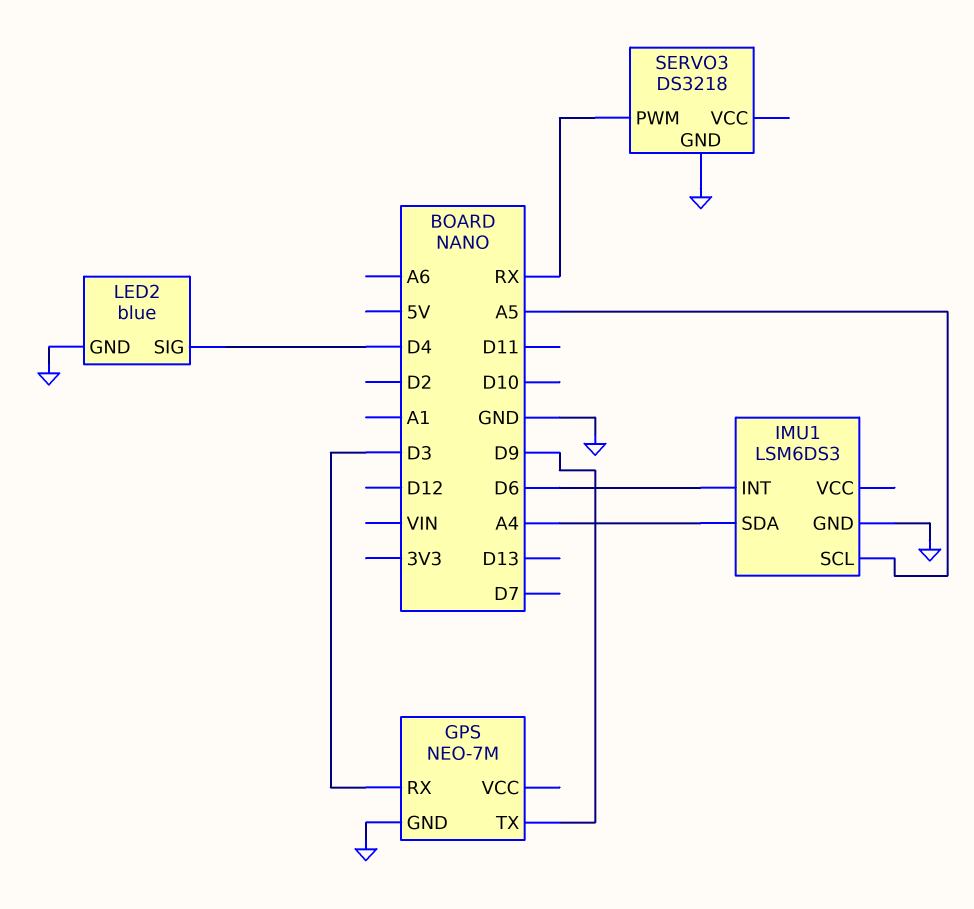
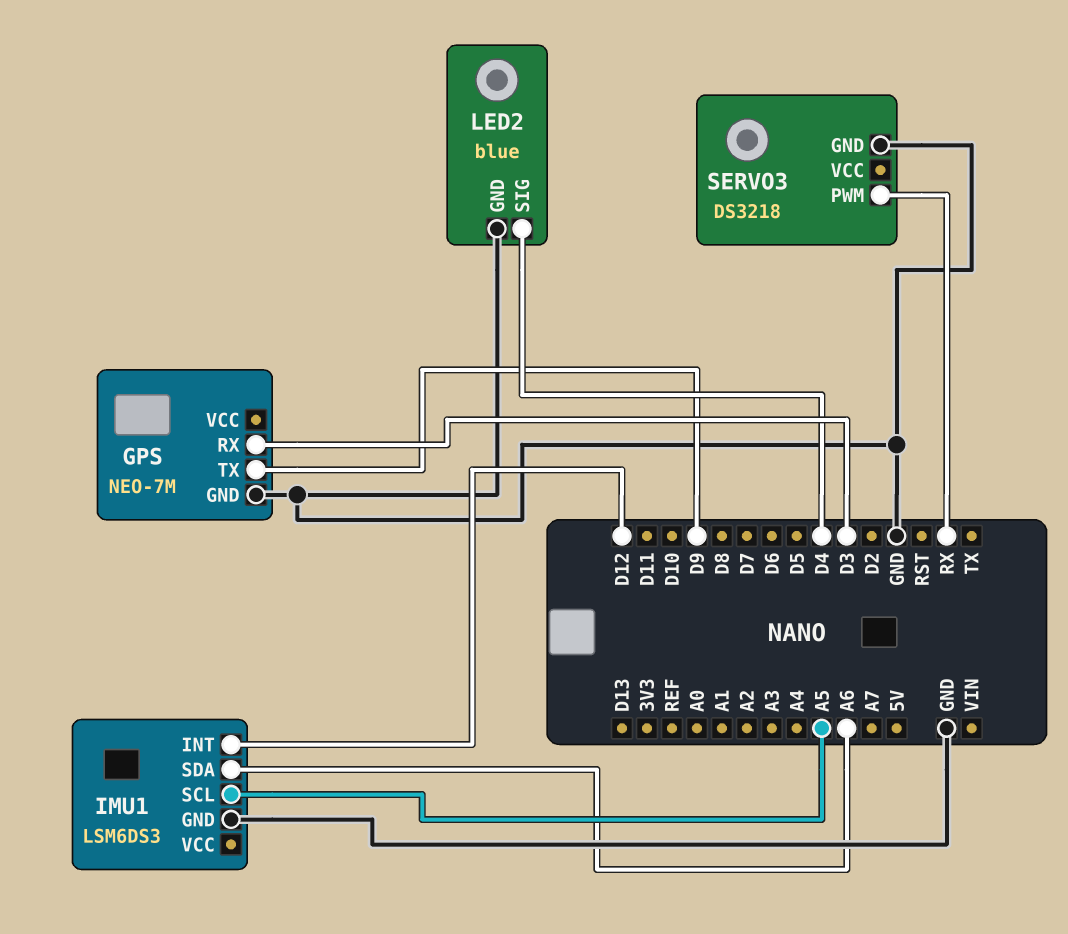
IMU1 pin INT: D6 -> D12
IMU1 pin SDA: A4 -> A6

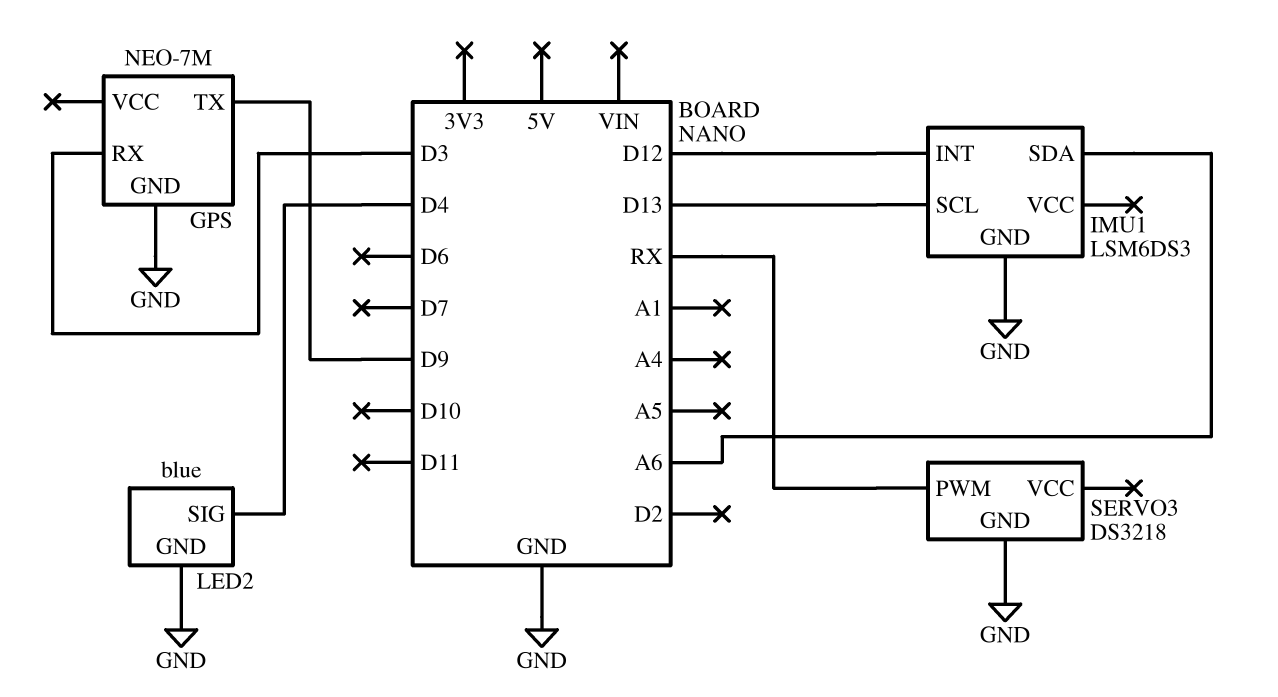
IMU1 pin SCL: A5 -> D13

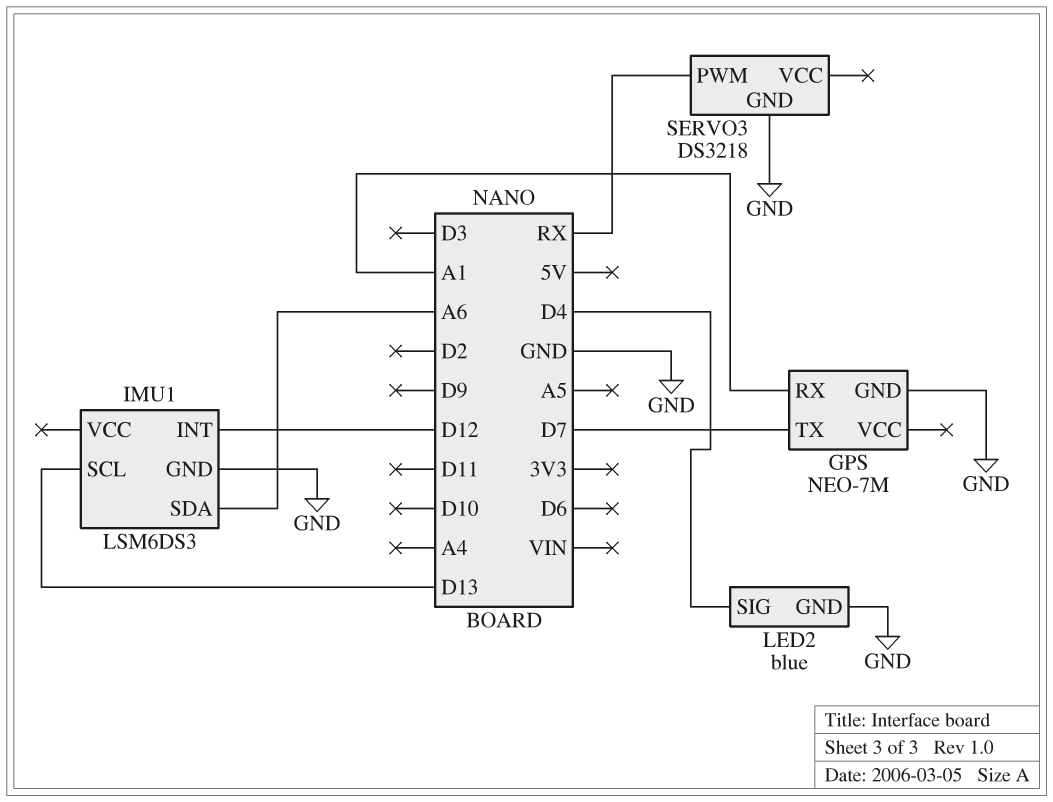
GPS pin RX: D3 -> A1
GPS pin TX: D9 -> D7

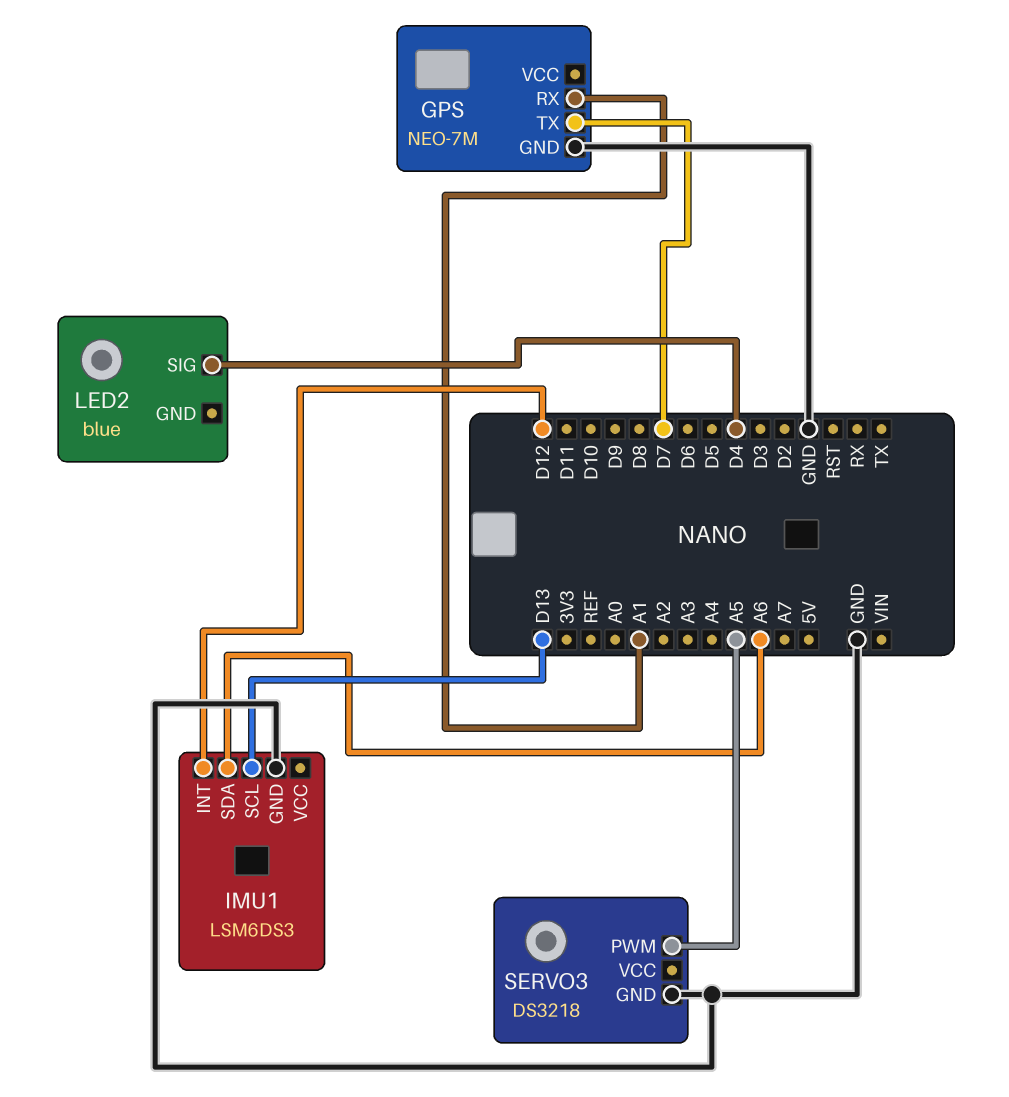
LED2 pin GND: GND -> none
SERVO3 pin PWM: RX -> A5

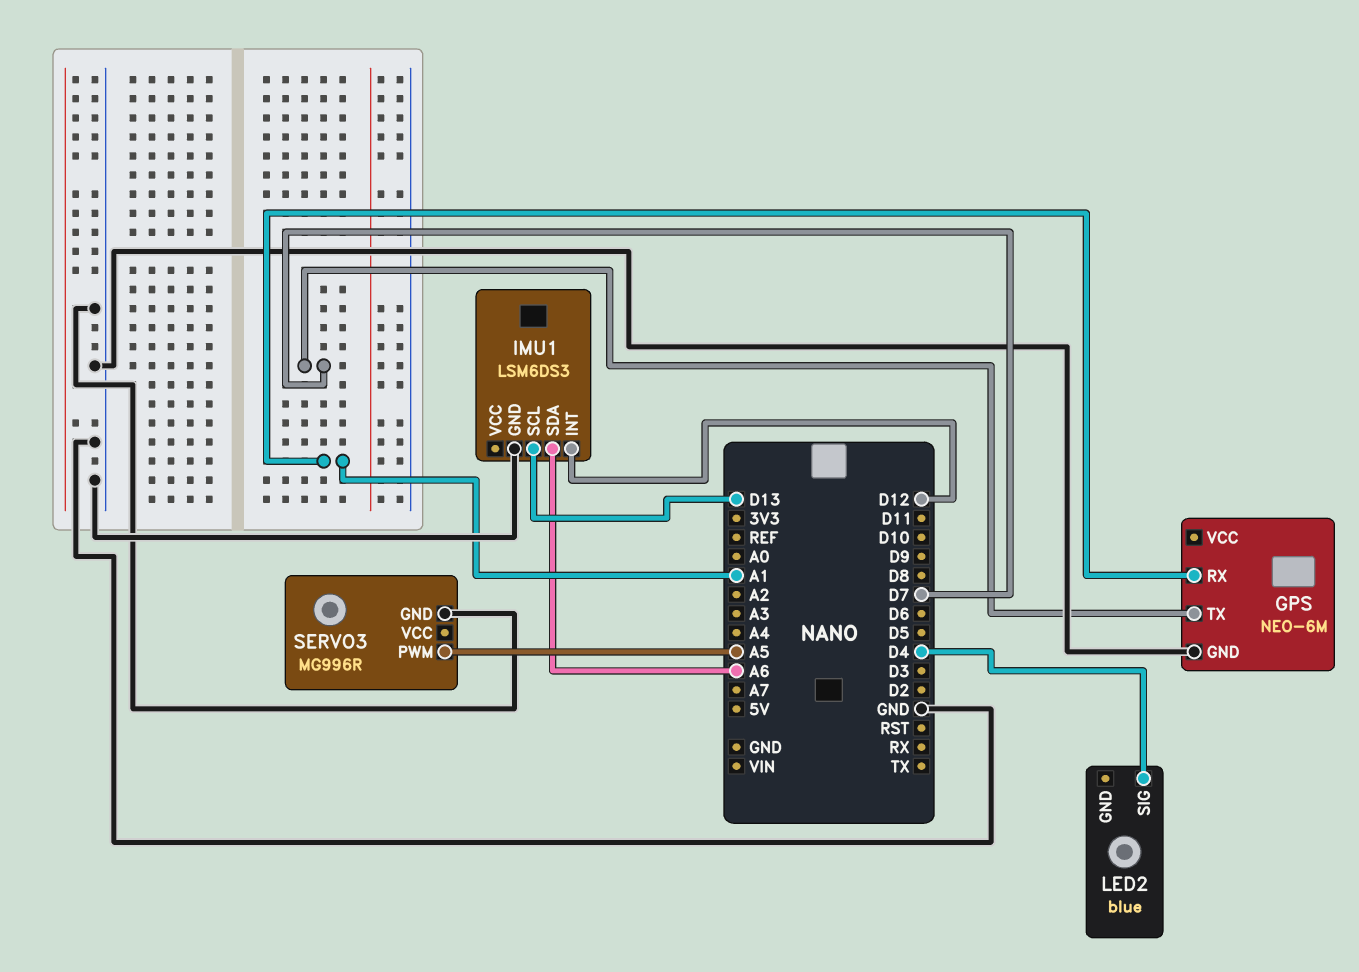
GPS: NEO-7M -> NEO-6M
SERVO3: DS3218 -> MG996R

